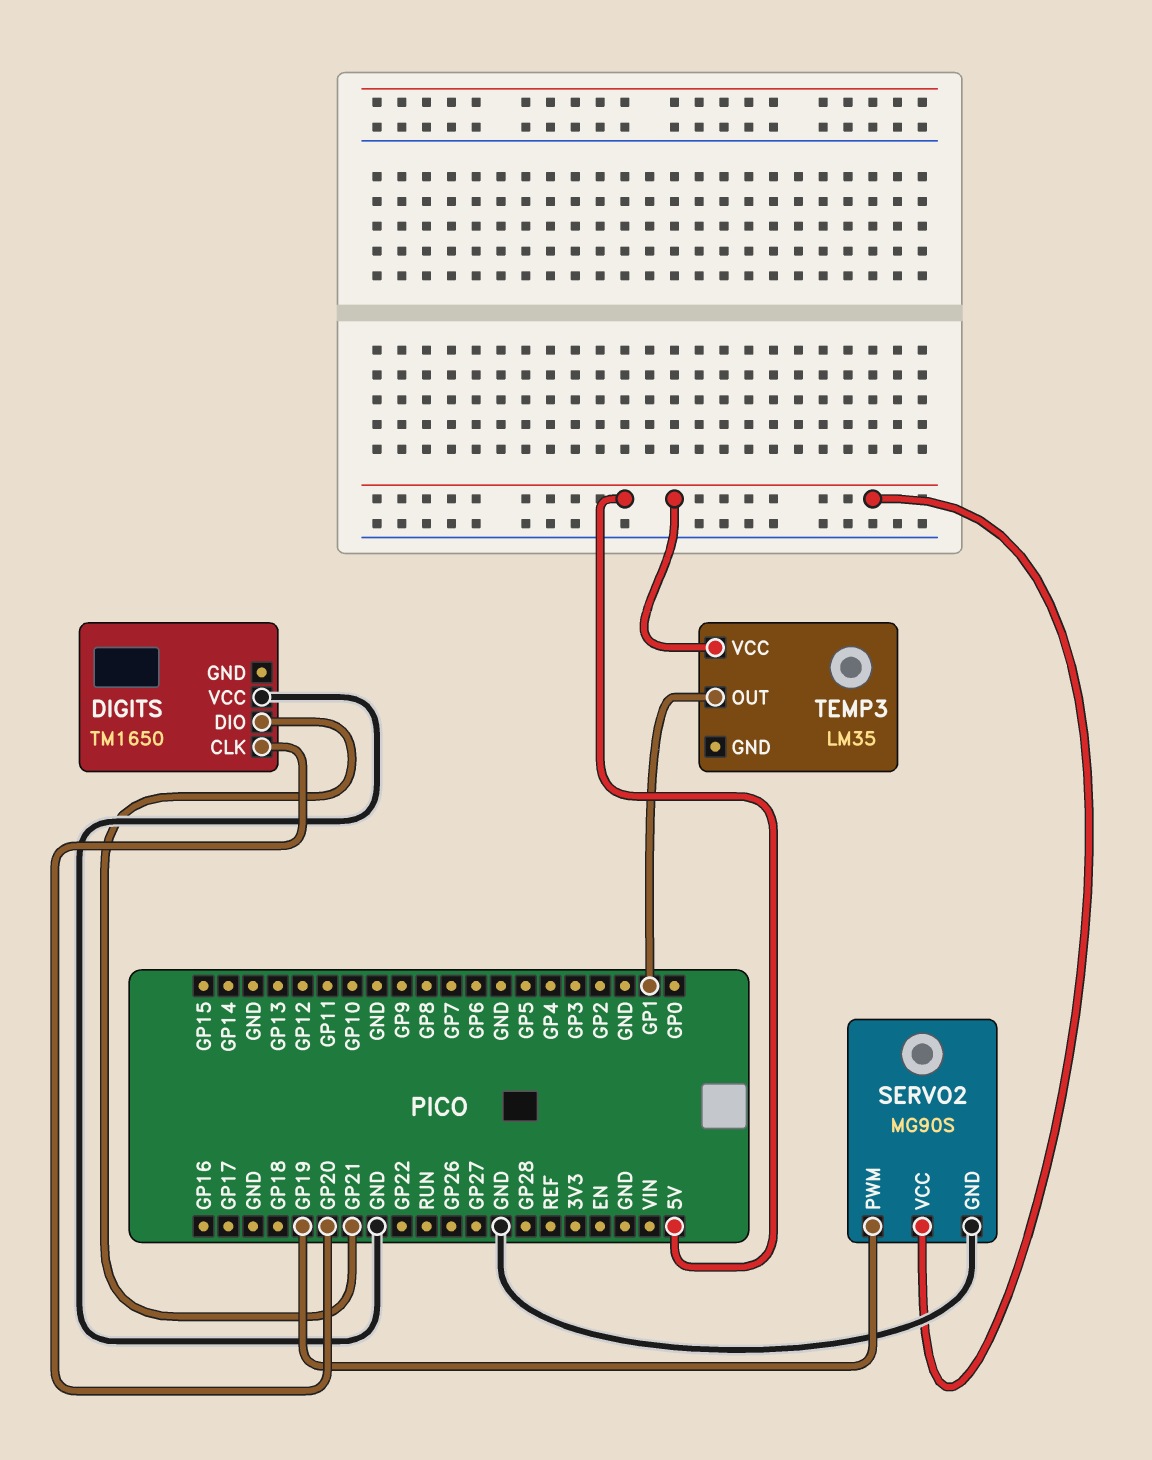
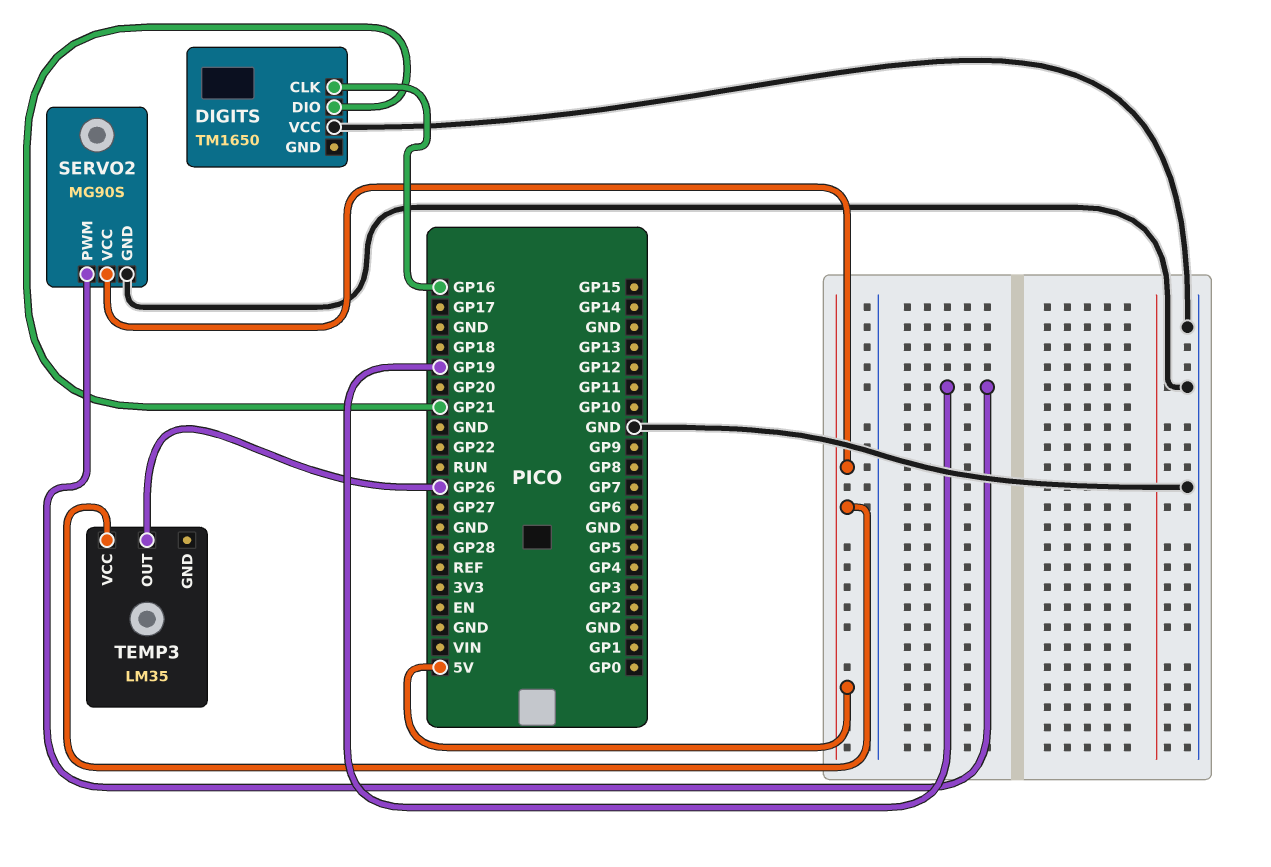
DIGITS pin CLK: GP20 -> GP16
TEMP3 pin OUT: GP1 -> GP26

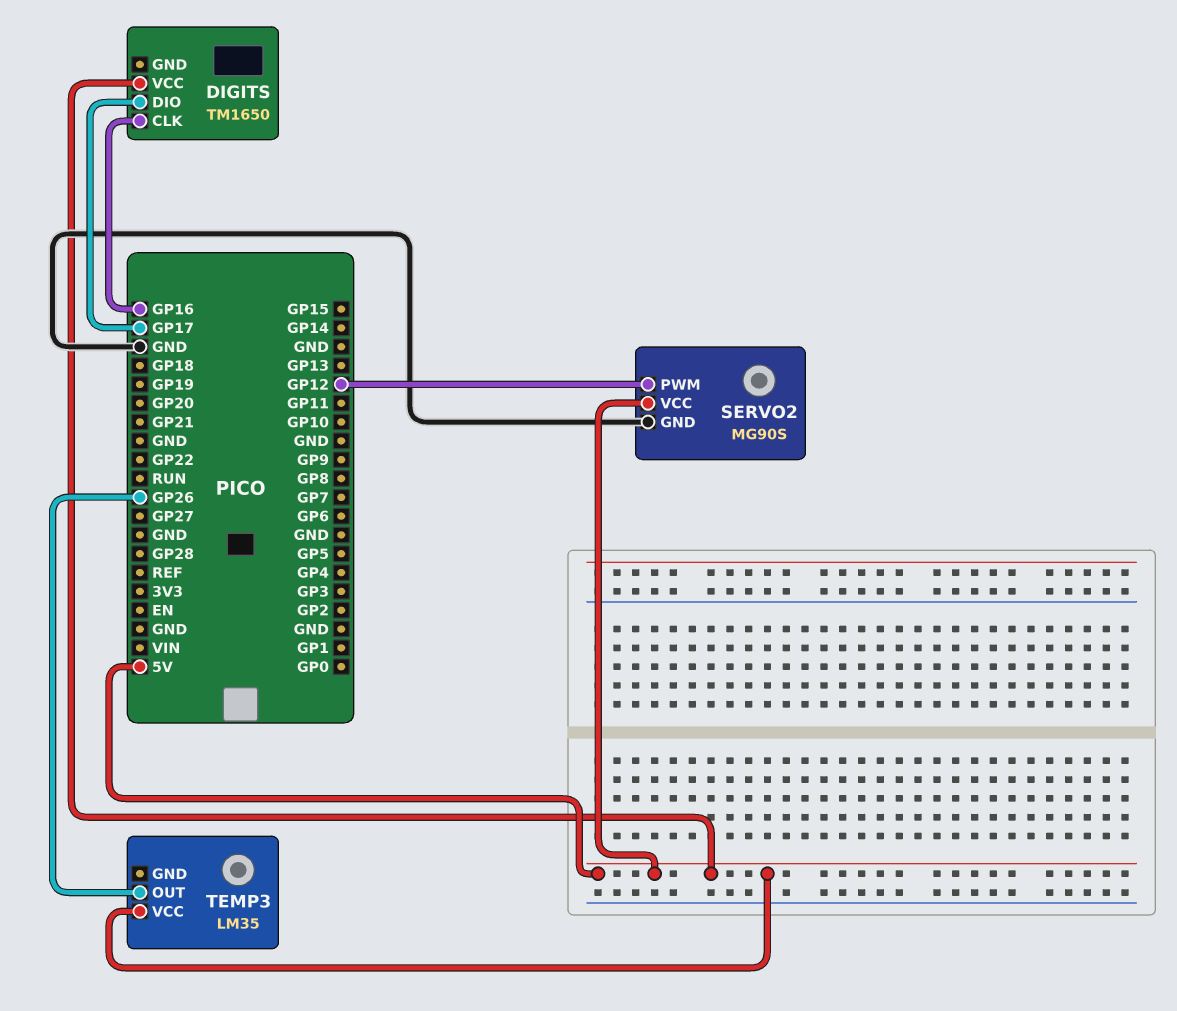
DIGITS pin DIO: GP21 -> GP17
DIGITS pin VCC: GND -> 5V
SERVO2 pin PWM: GP19 -> GP12

